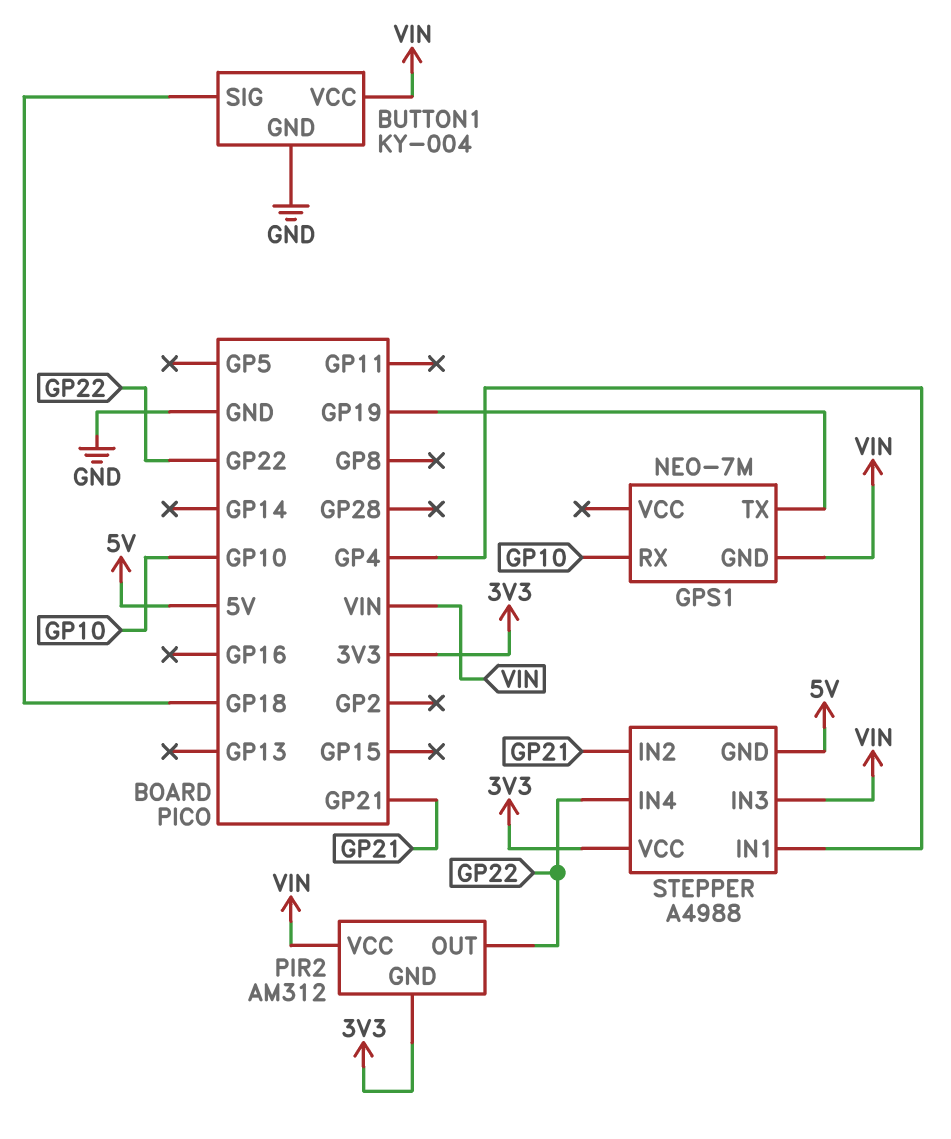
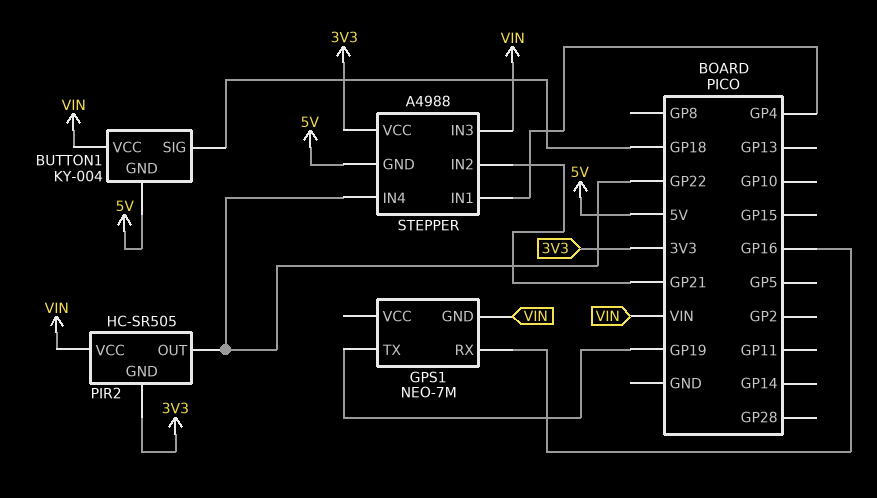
BUTTON1 pin GND: GND -> 5V
GPS1 pin RX: GP10 -> GP16
PIR2: AM312 -> HC-SR505

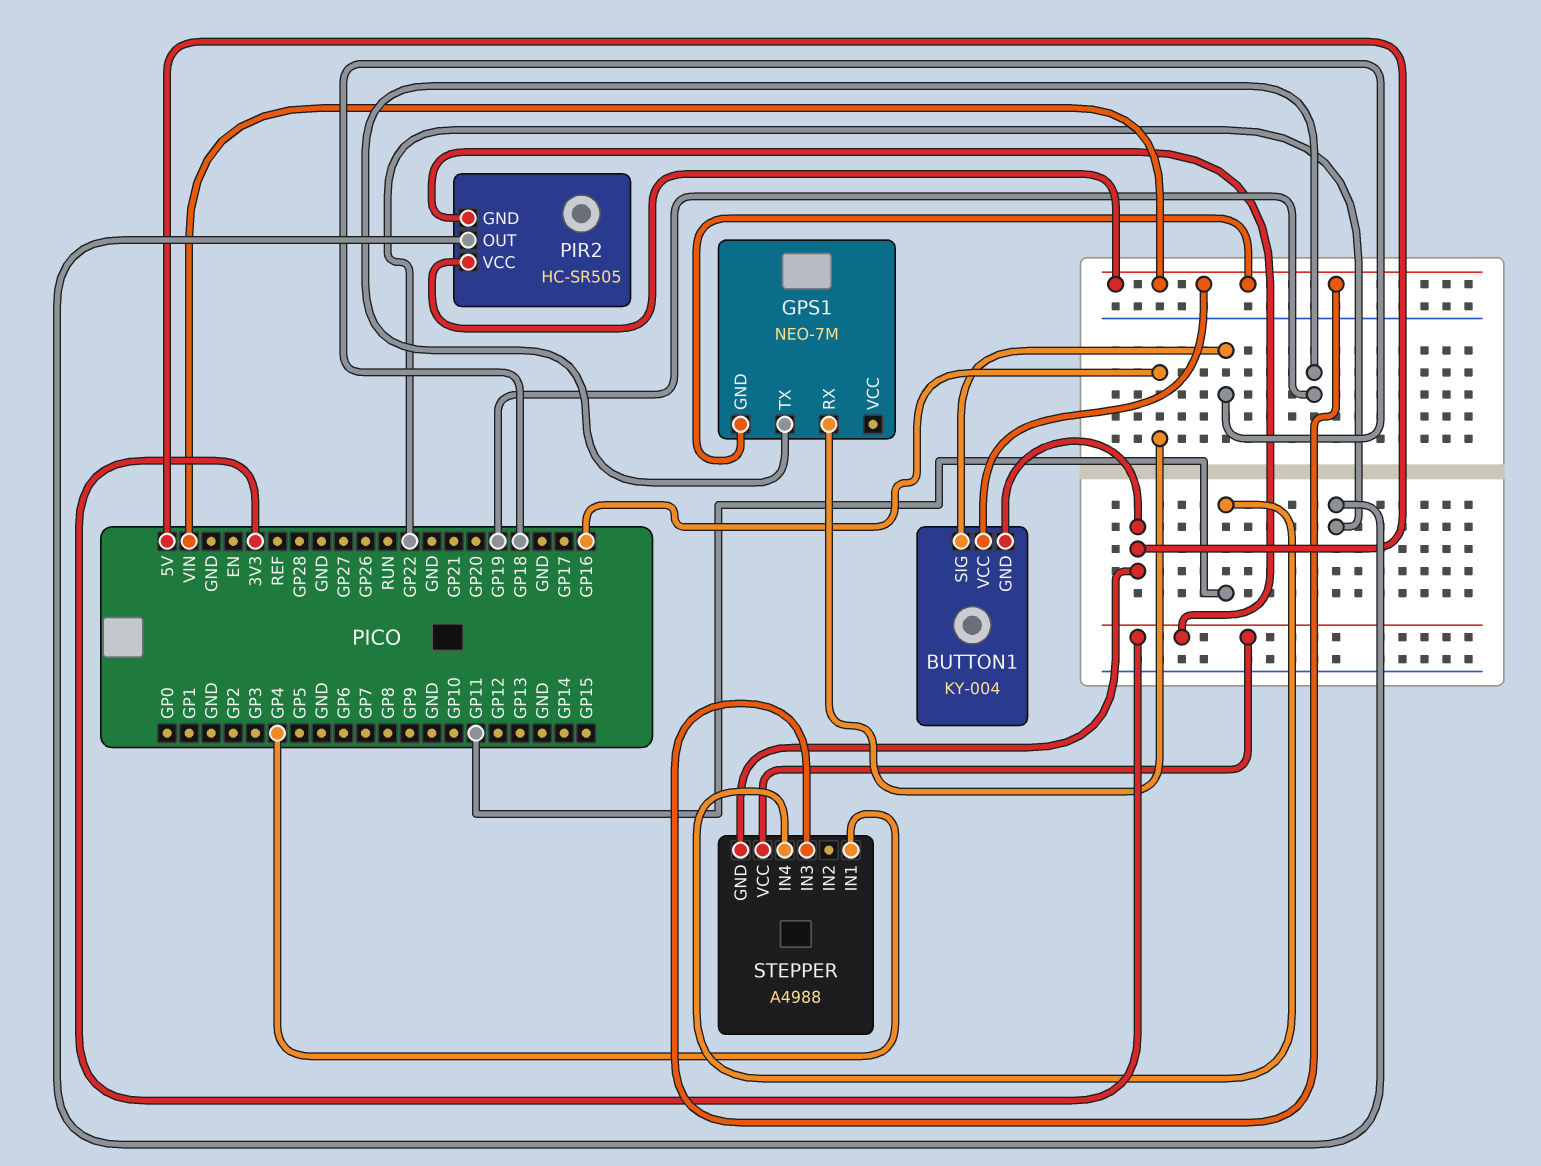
STEPPER pin IN2: GP21 -> none
STEPPER pin IN4: GP22 -> GP11

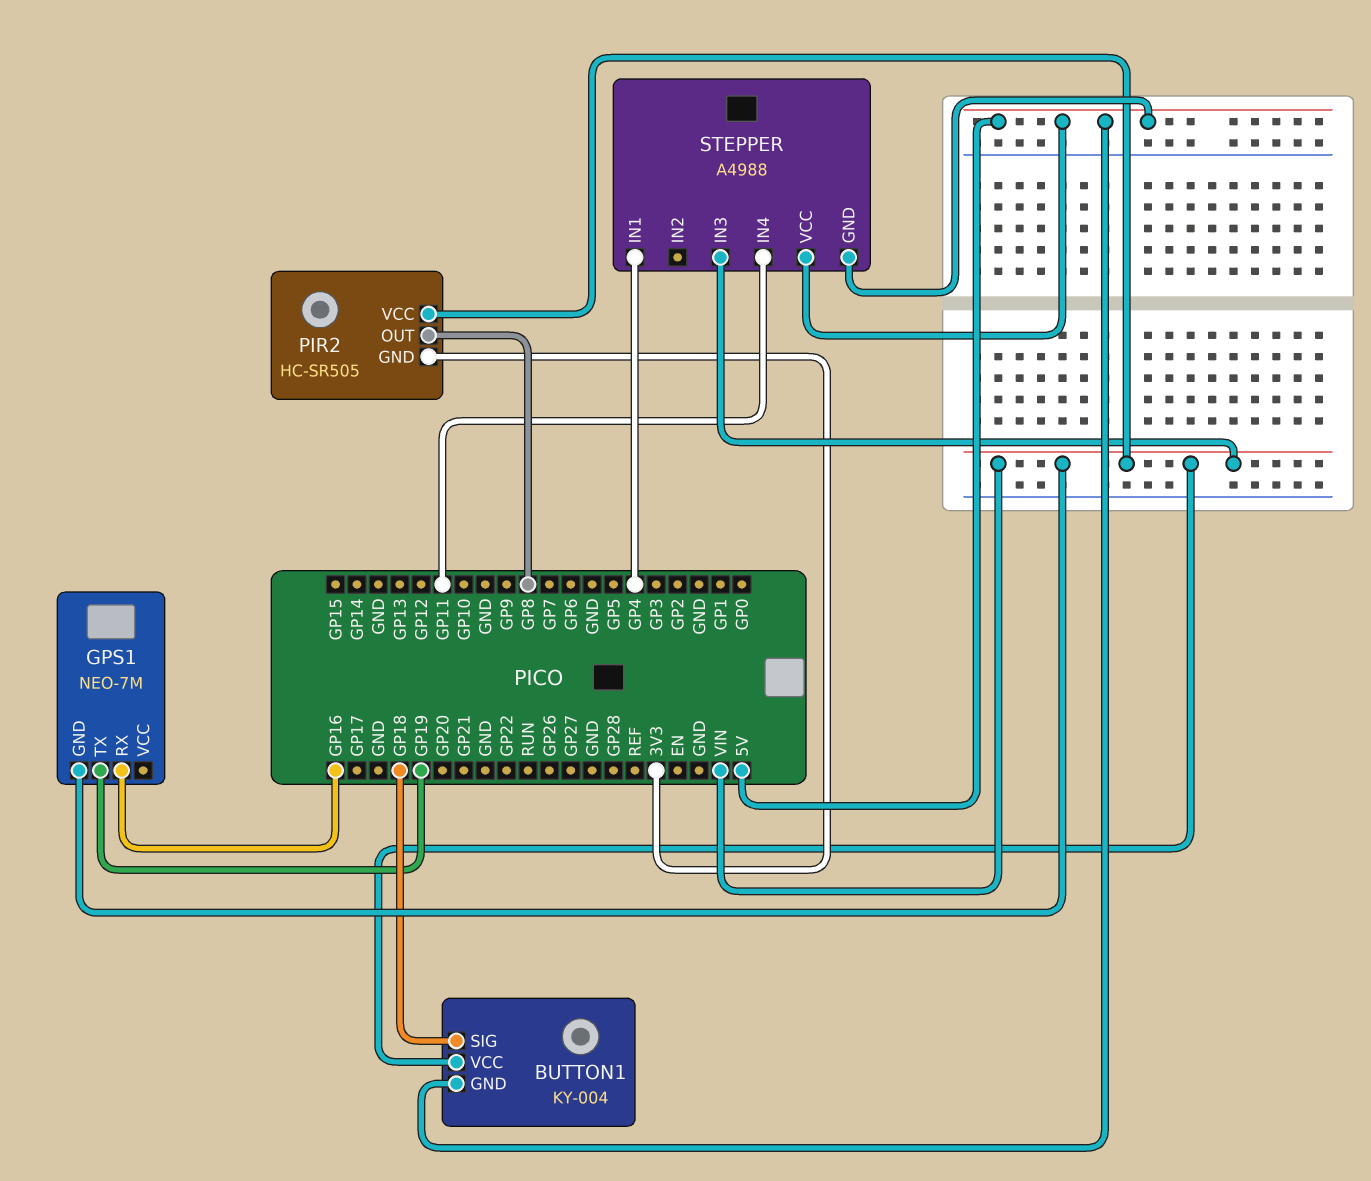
PIR2 pin OUT: GP22 -> GP8
STEPPER pin VCC: 3V3 -> 5V

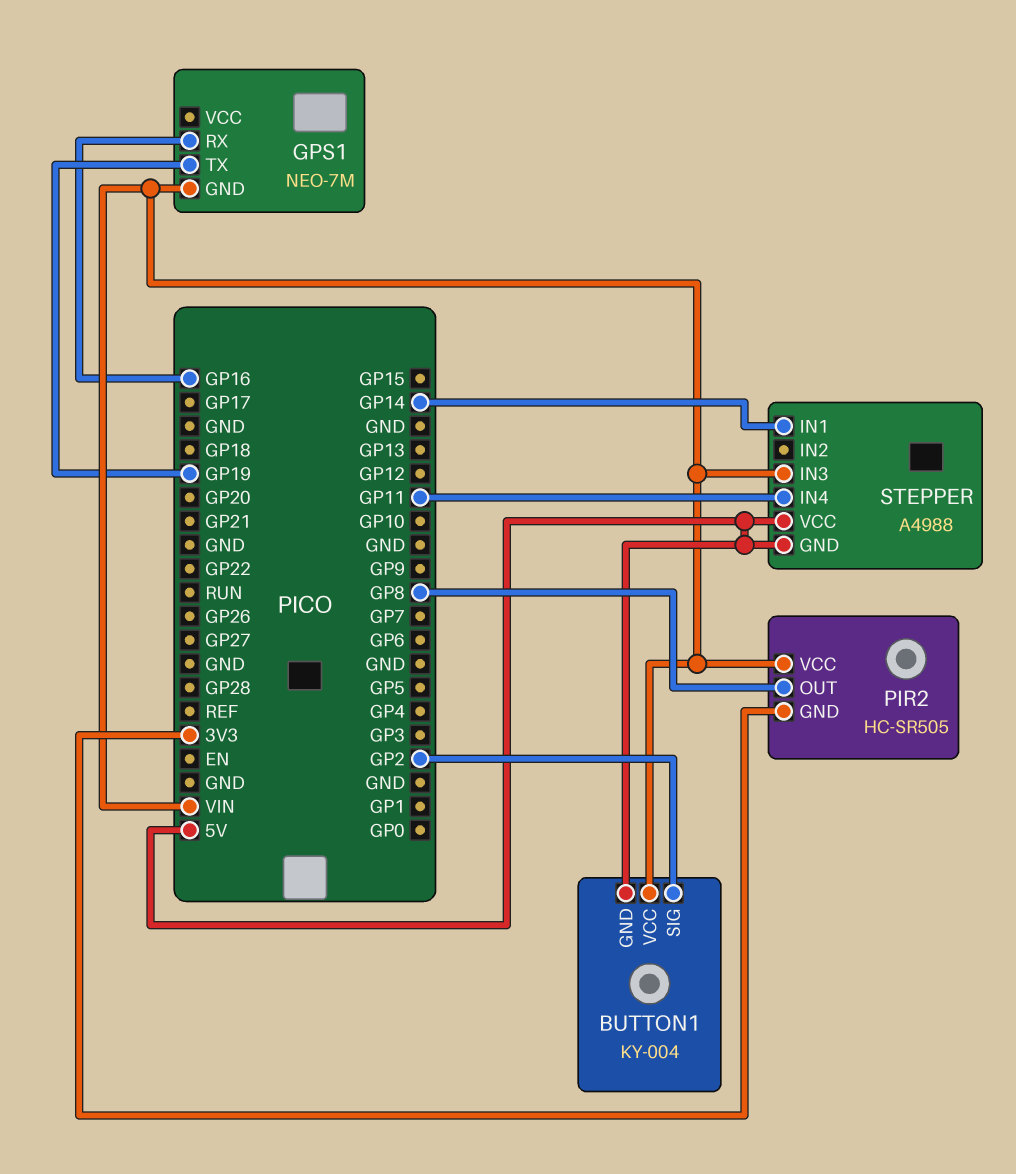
BUTTON1 pin SIG: GP18 -> GP2
STEPPER pin IN1: GP4 -> GP14

